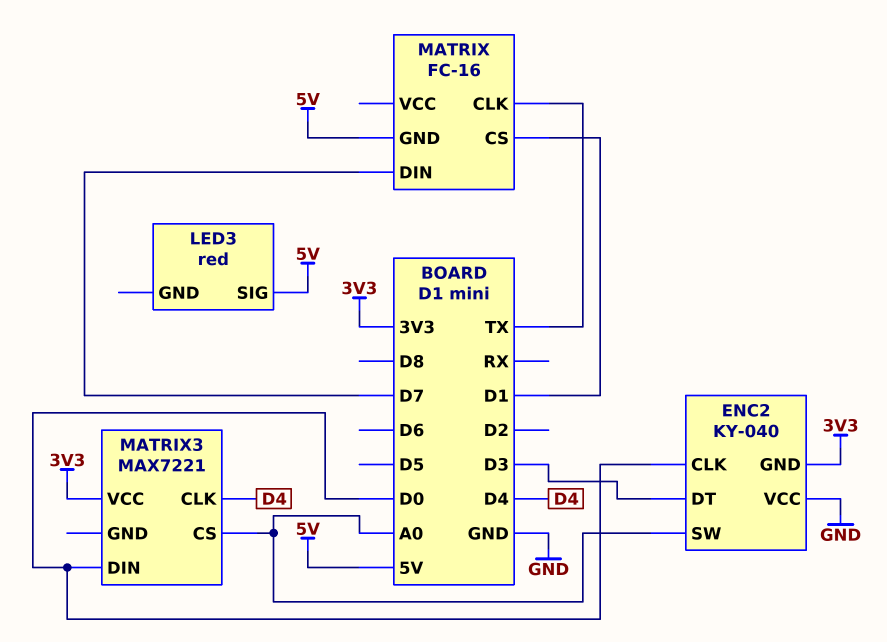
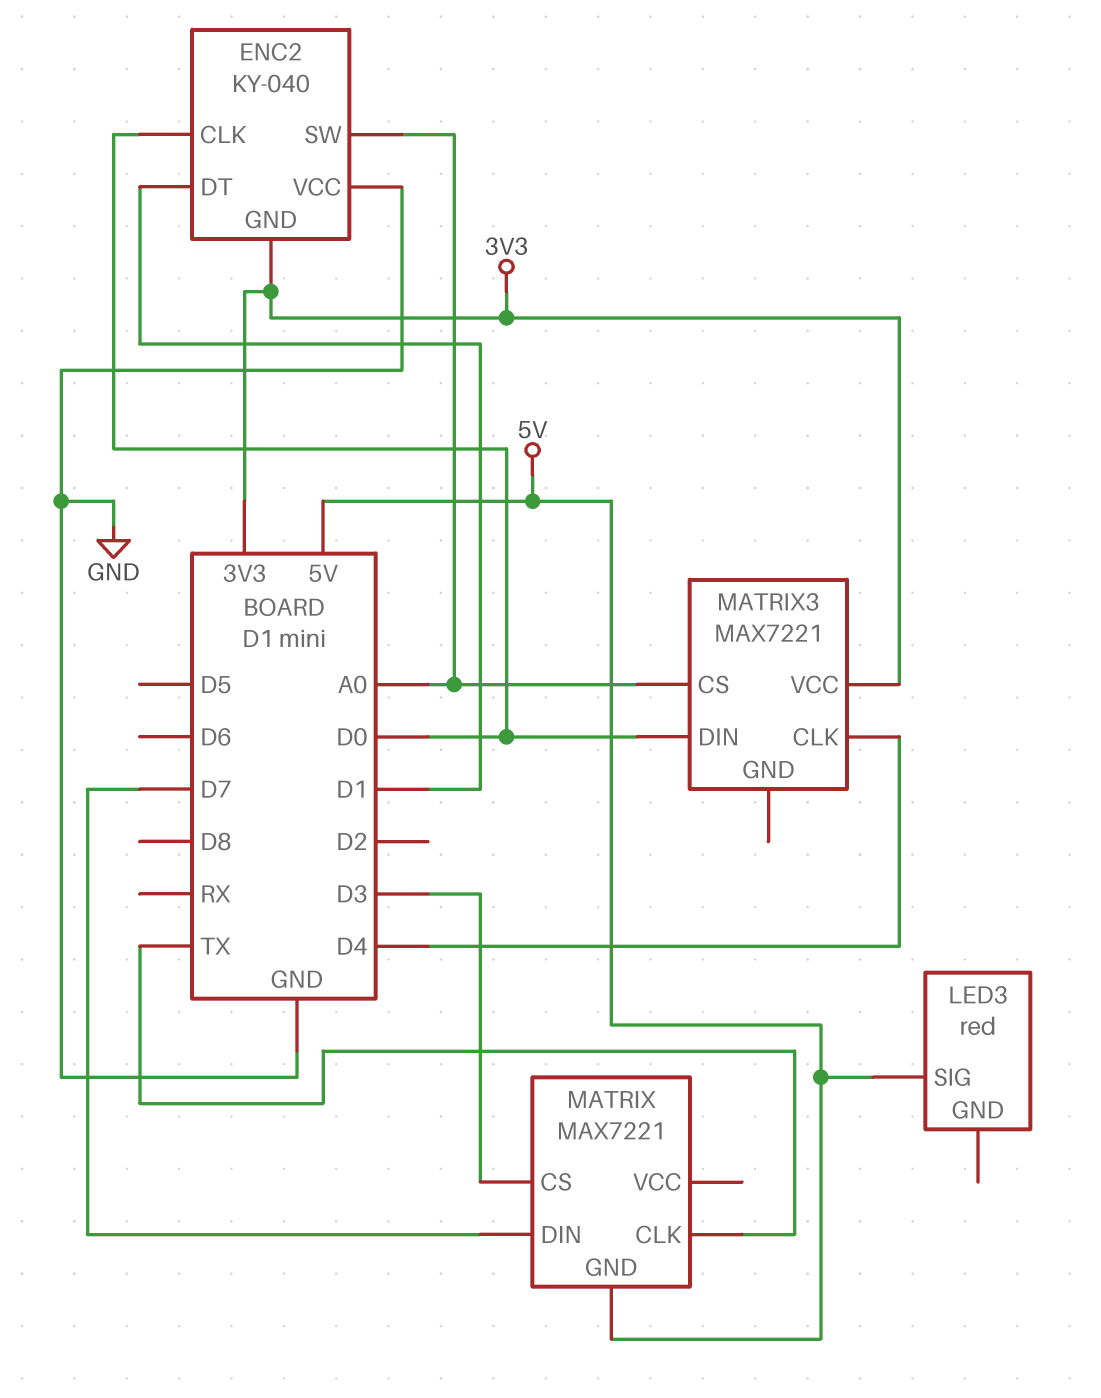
ENC2 pin DT: D3 -> D1
MATRIX: FC-16 -> MAX7221
MATRIX pin CS: D1 -> D3

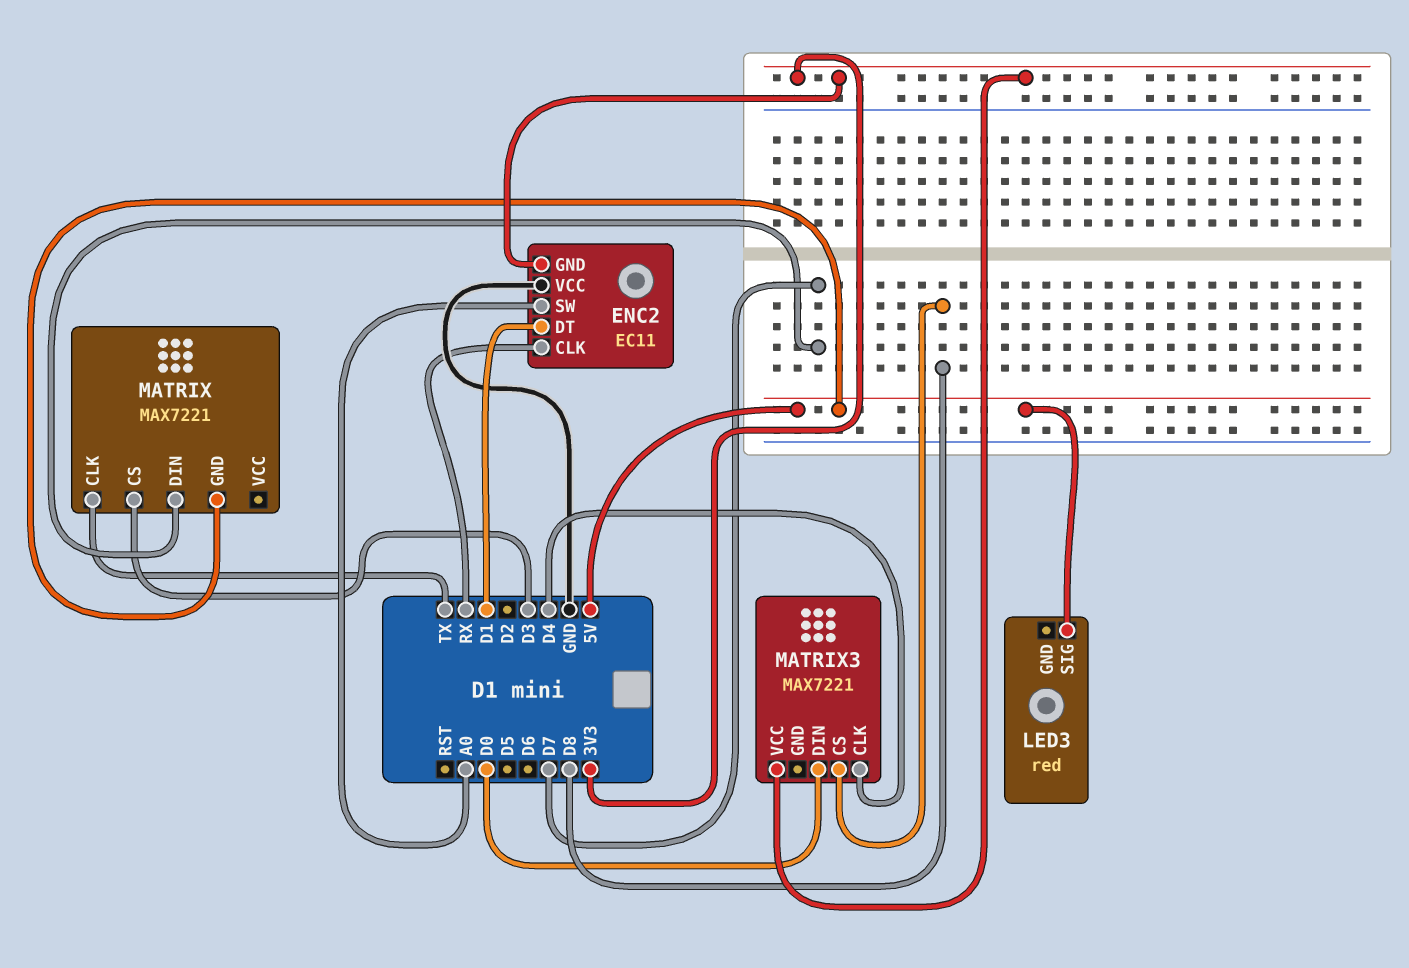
ENC2: KY-040 -> EC11
ENC2 pin CLK: D0 -> RX
MATRIX3 pin CS: A0 -> D8

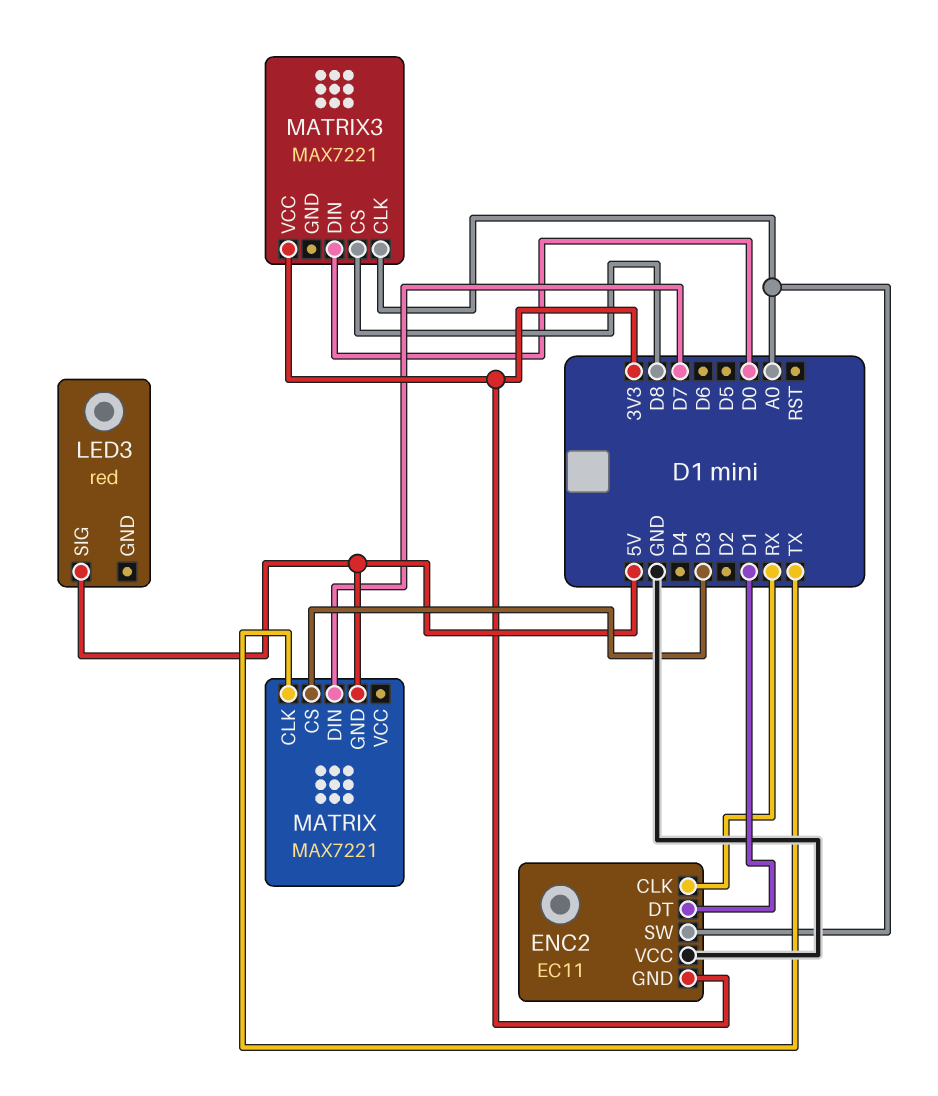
MATRIX3 pin CLK: D4 -> A0

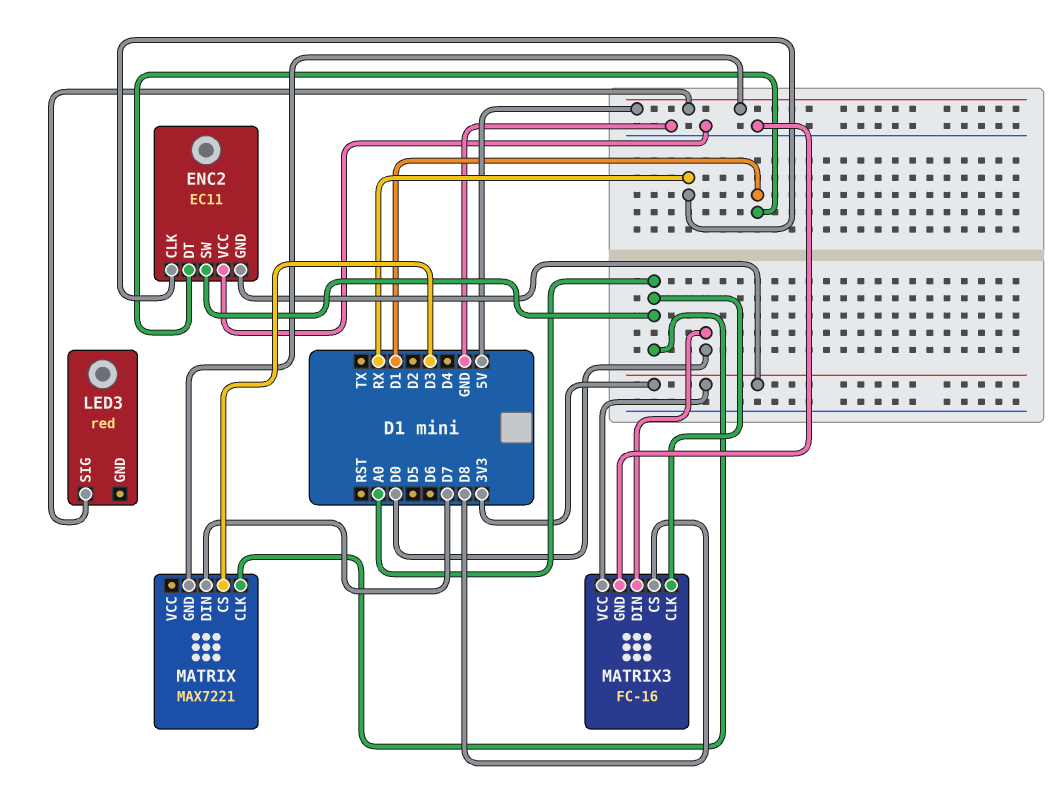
MATRIX pin CLK: TX -> A0
MATRIX3: MAX7221 -> FC-16
MATRIX3 pin GND: none -> GND

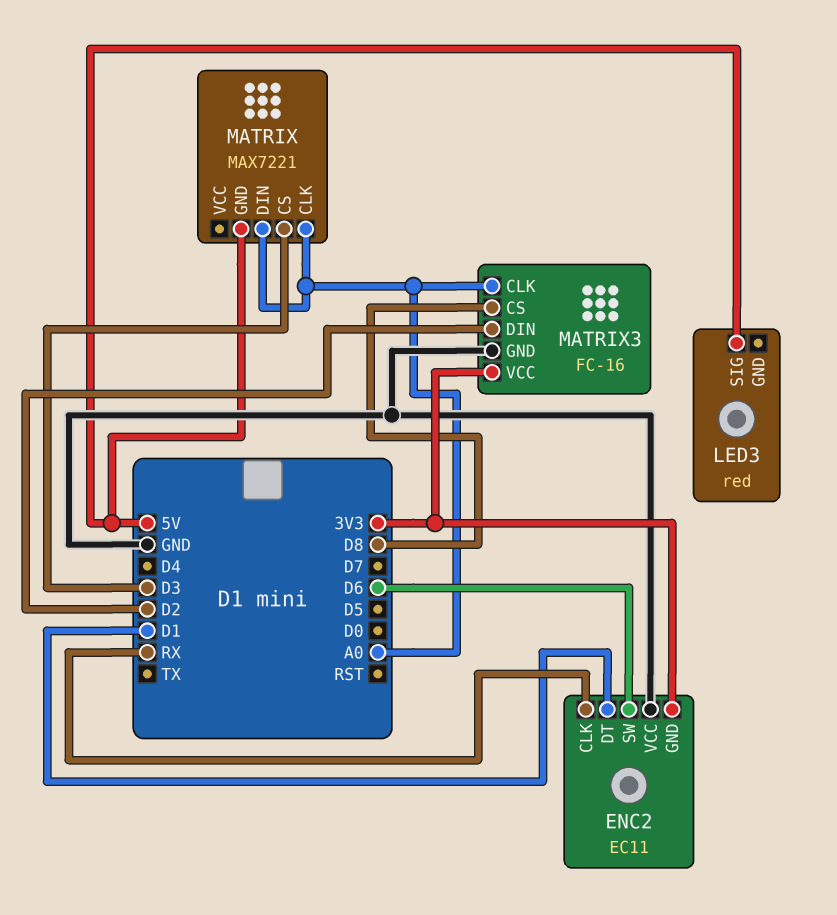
ENC2 pin SW: A0 -> D6
MATRIX pin DIN: D7 -> A0
MATRIX3 pin DIN: D0 -> D2

